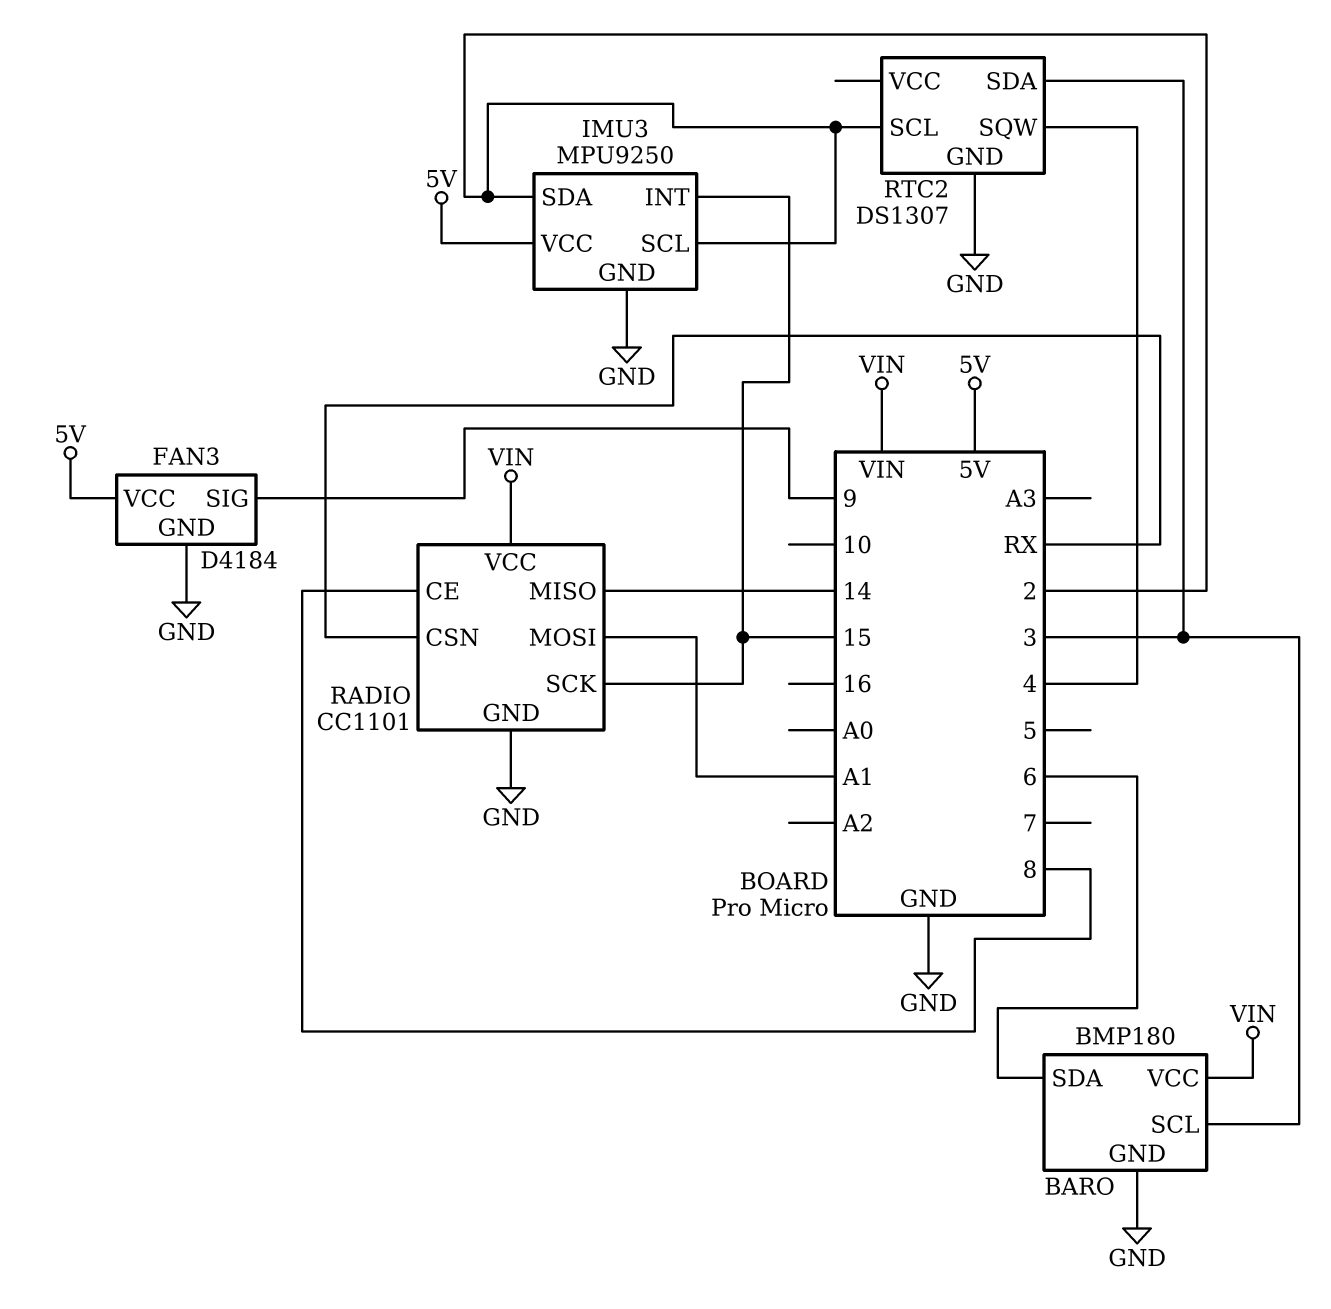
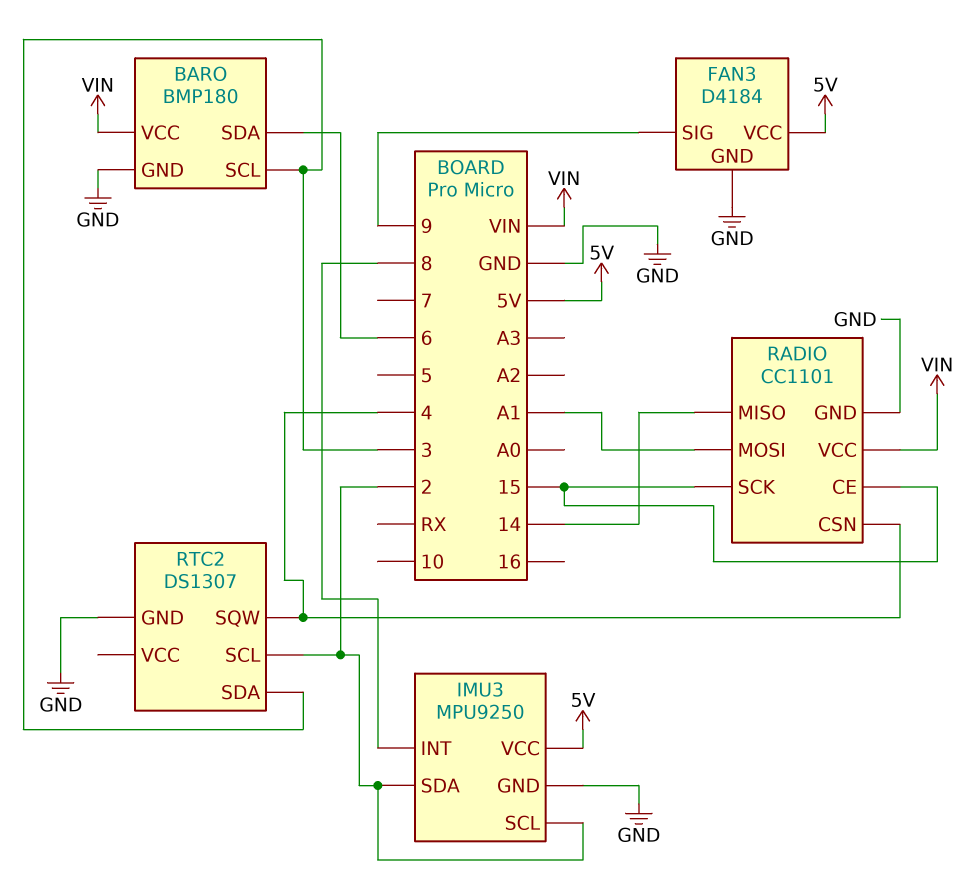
IMU3 pin INT: 15 -> 8
RADIO pin CE: 8 -> 15
RADIO pin CSN: RX -> 4

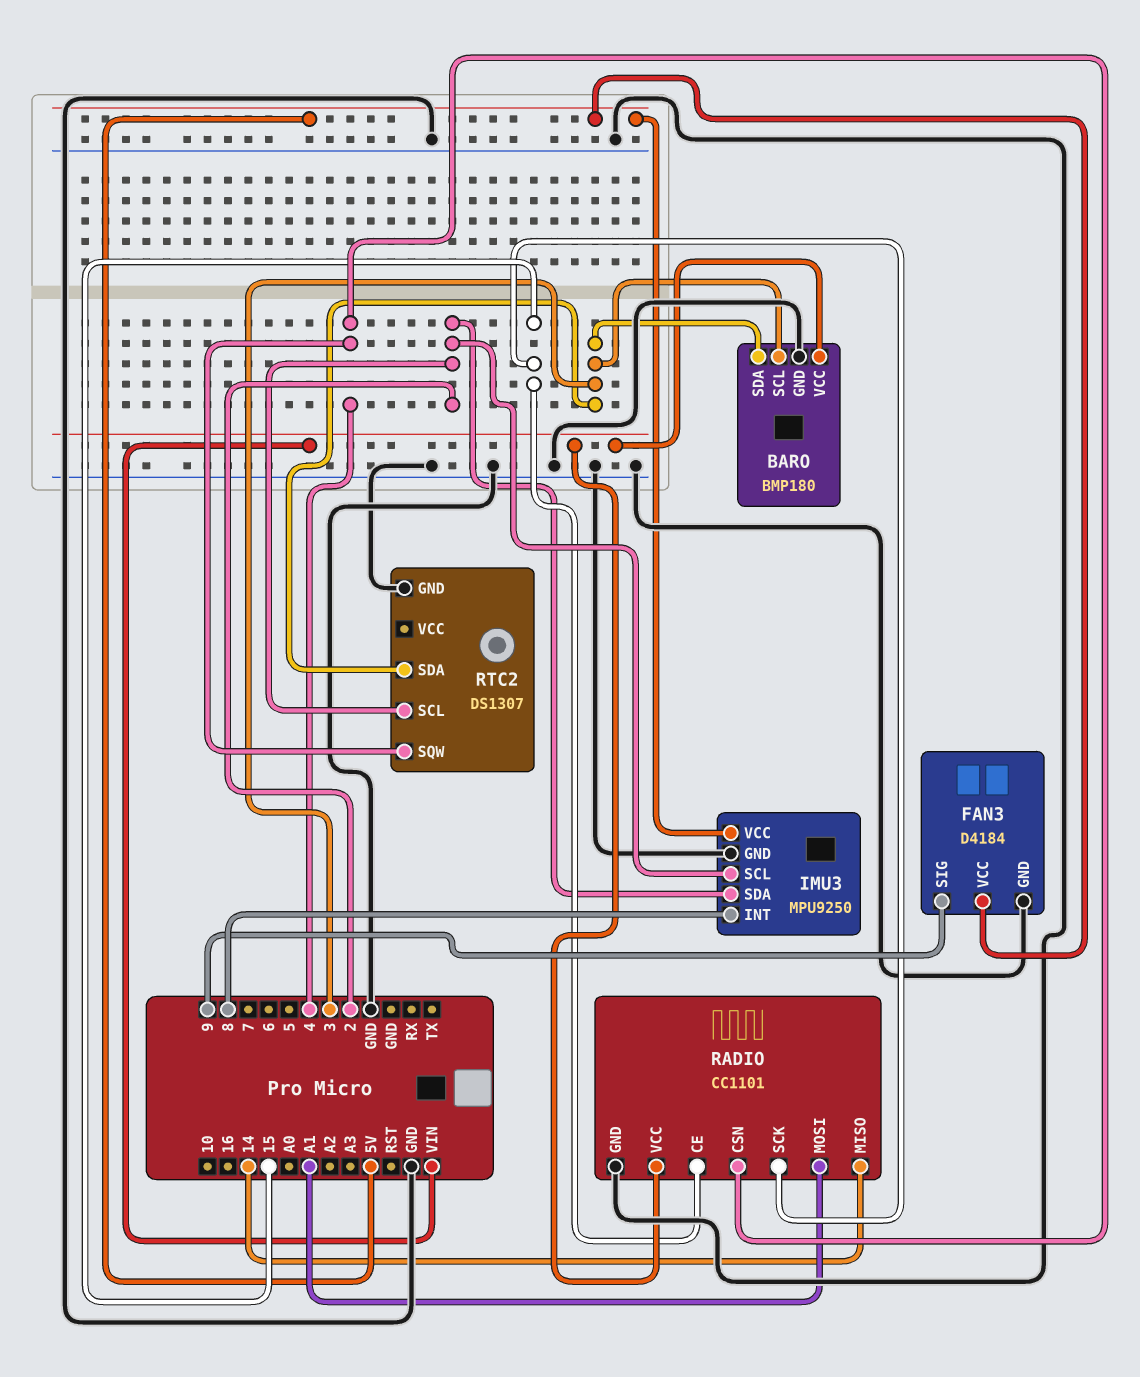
BARO pin SDA: 6 -> 3

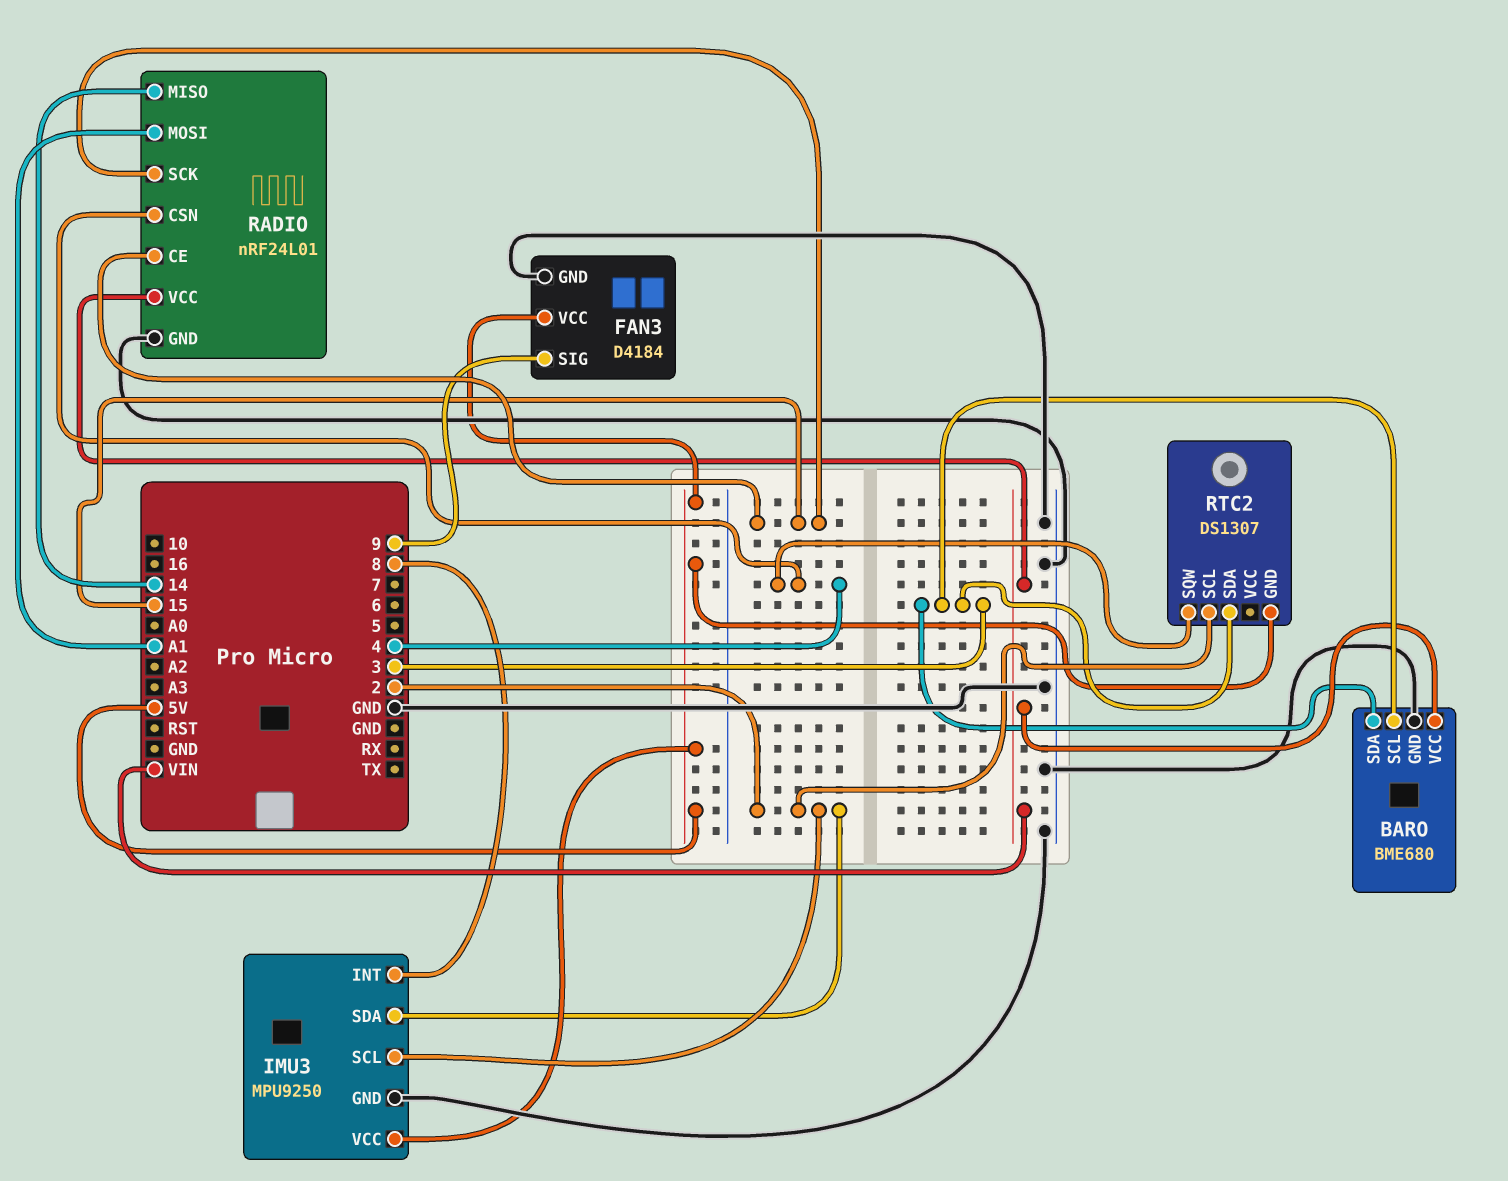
BARO: BMP180 -> BME680
RADIO: CC1101 -> nRF24L01
RTC2 pin GND: GND -> 5V

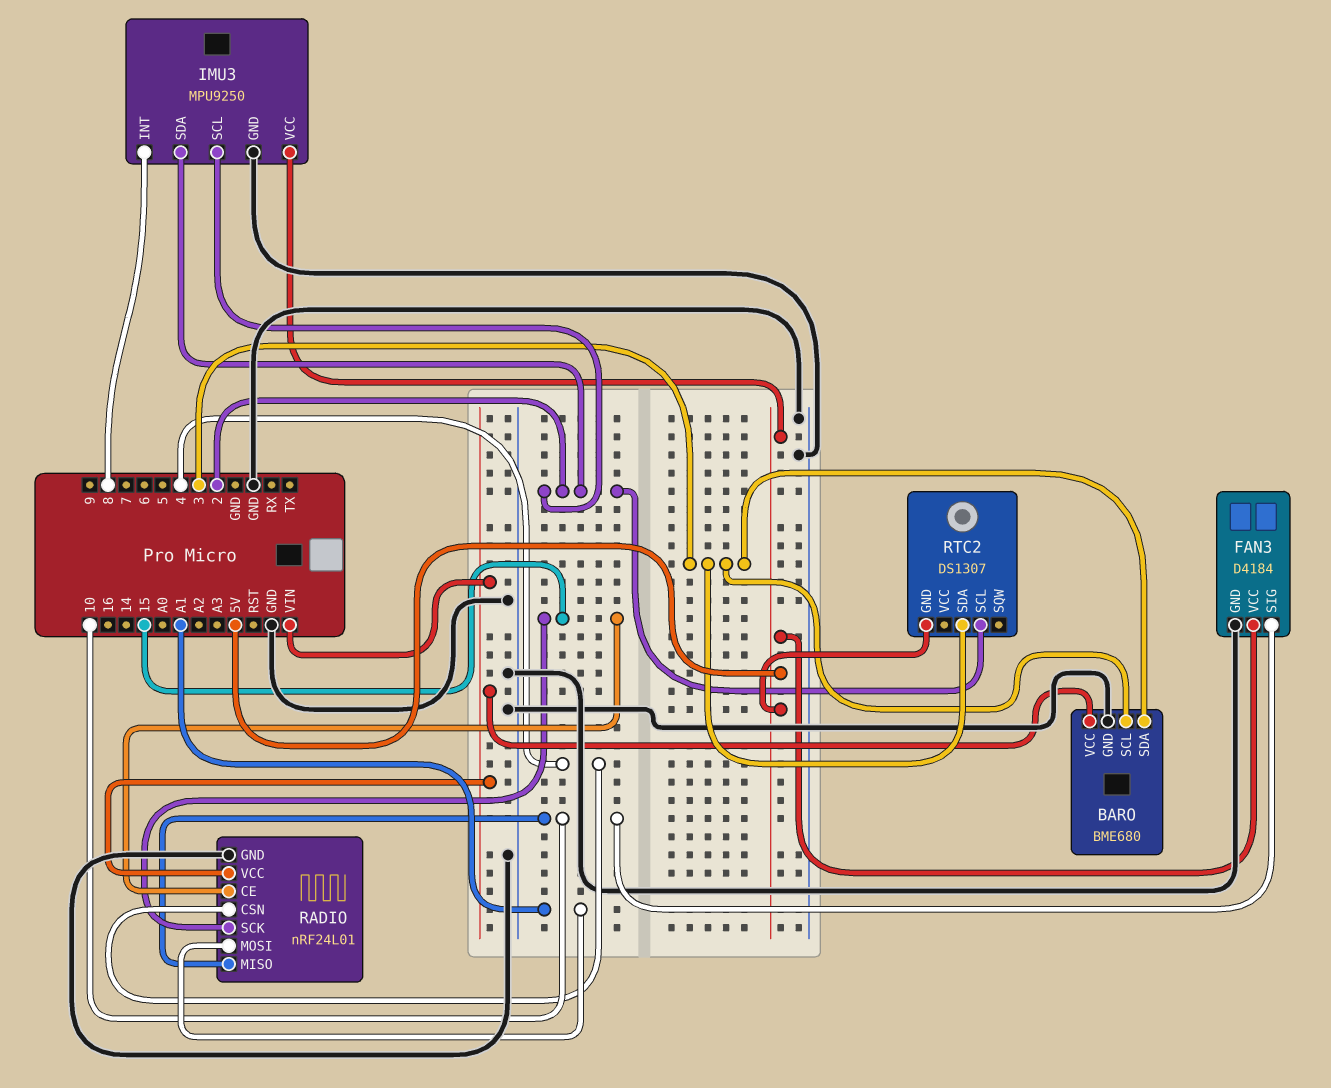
FAN3 pin SIG: 9 -> 10
RADIO pin MISO: 14 -> 10
RTC2 pin SQW: 4 -> none

